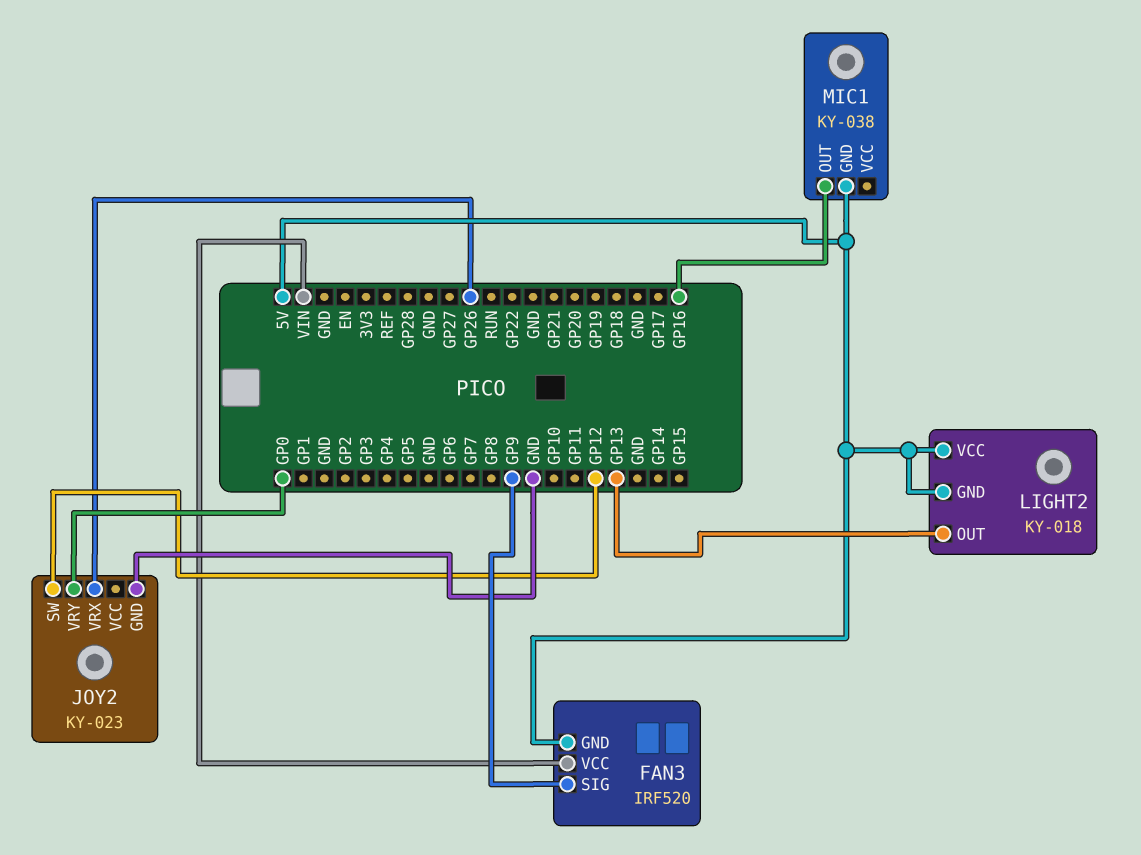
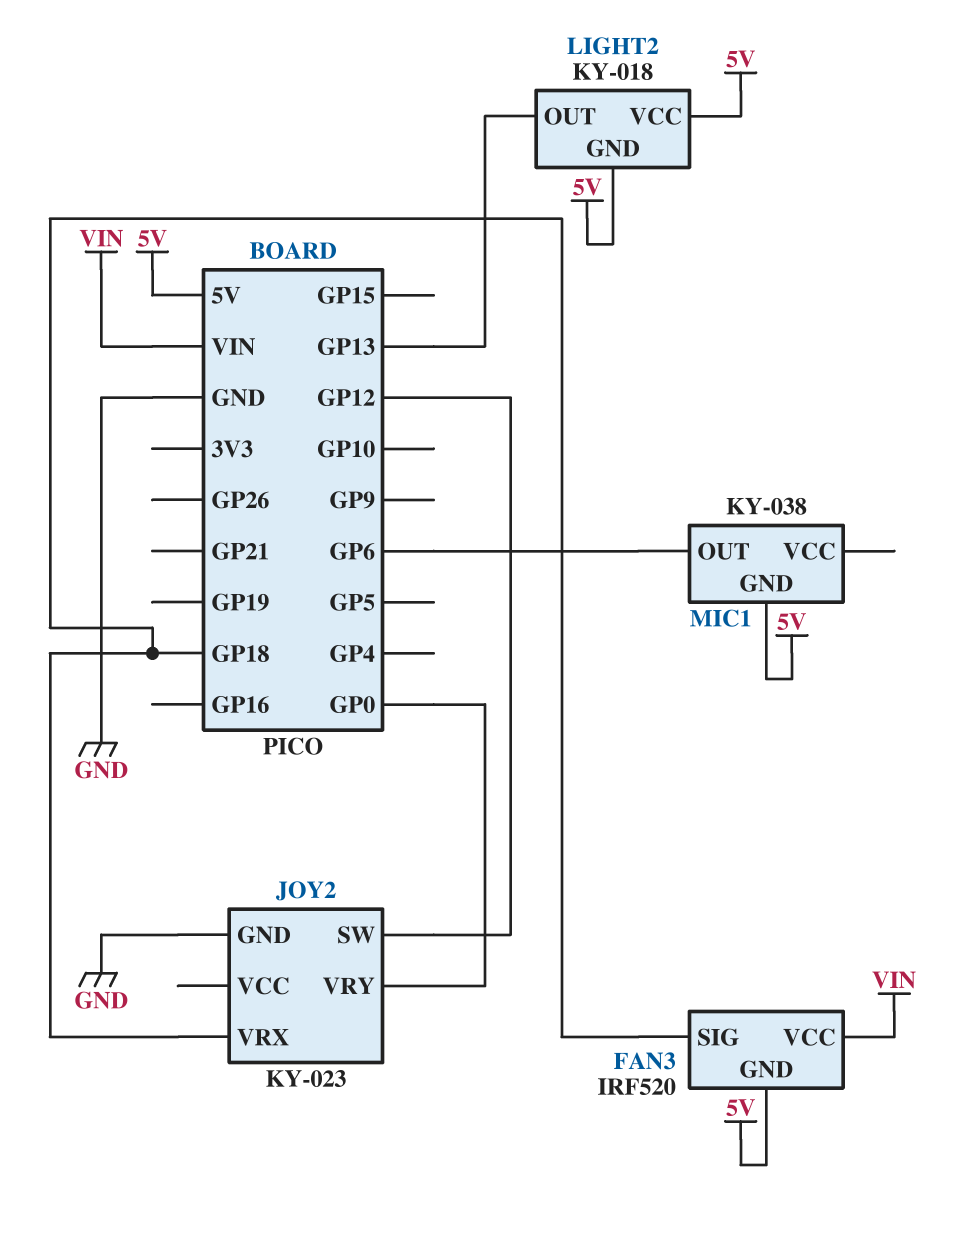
FAN3 pin SIG: GP9 -> GP18
JOY2 pin VRX: GP26 -> GP18
MIC1 pin OUT: GP16 -> GP6

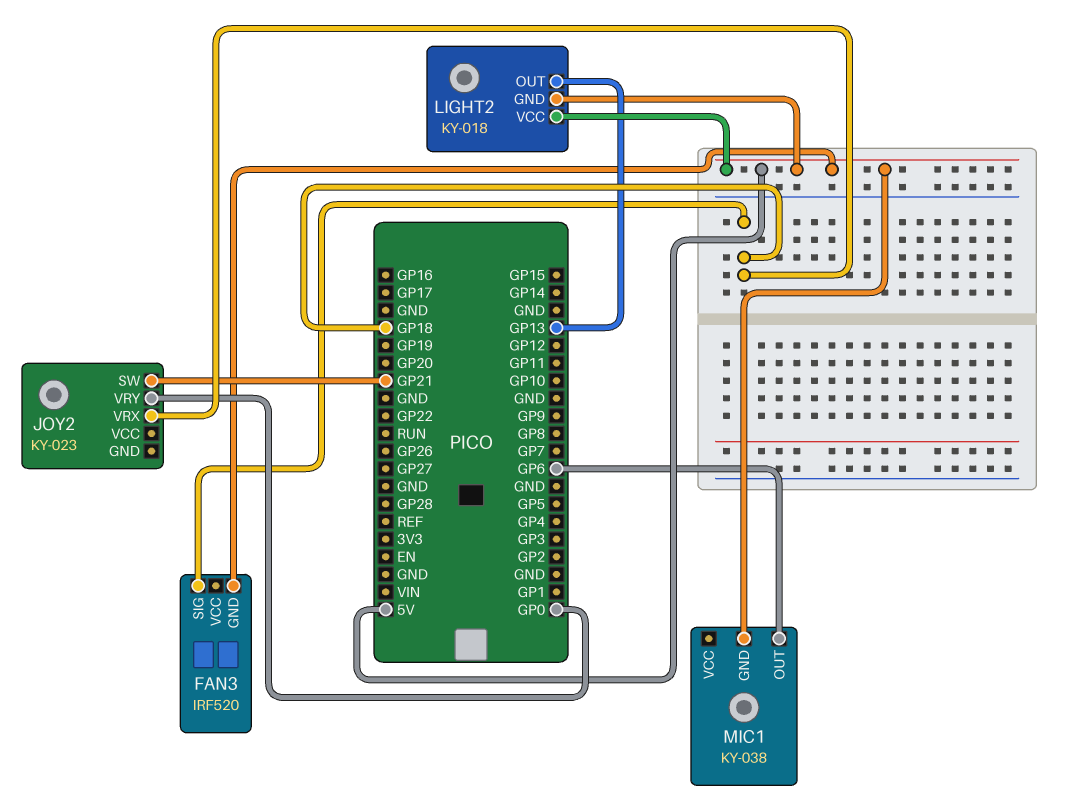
FAN3 pin VCC: VIN -> none
JOY2 pin GND: GND -> none
JOY2 pin SW: GP12 -> GP21

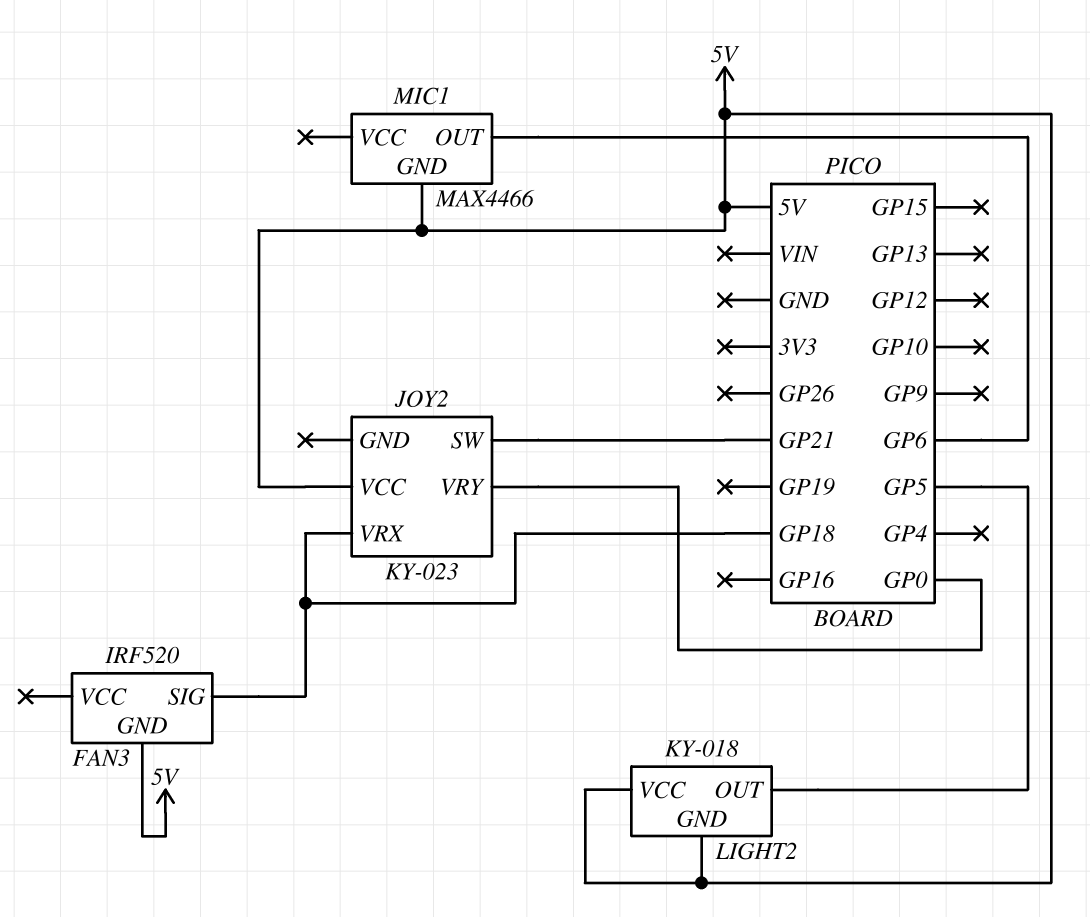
JOY2 pin VCC: none -> 5V
LIGHT2 pin OUT: GP13 -> GP5
MIC1: KY-038 -> MAX4466

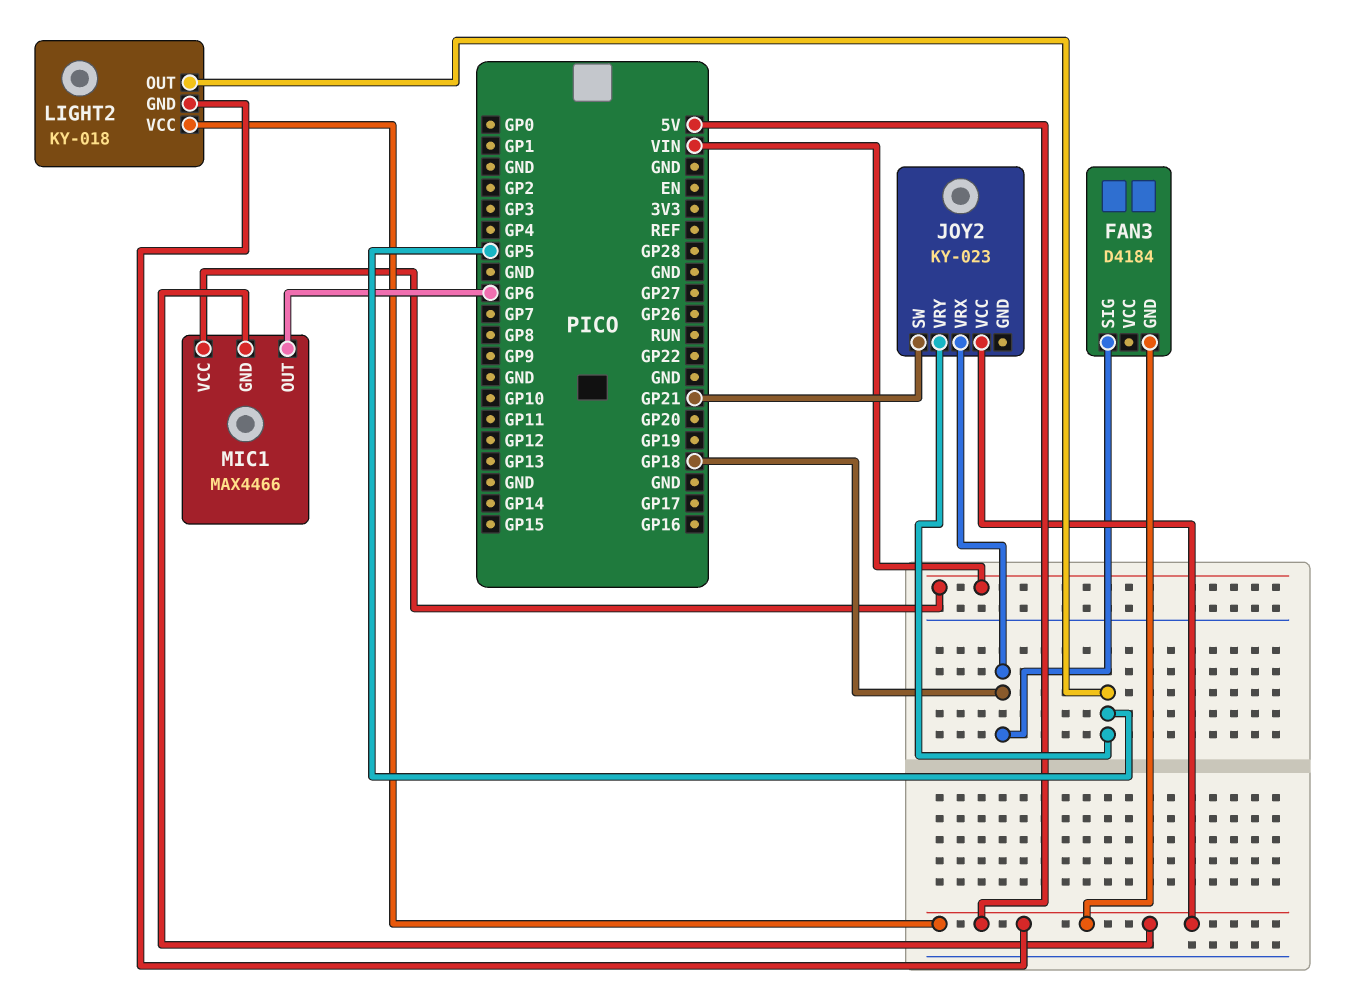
FAN3: IRF520 -> D4184
JOY2 pin VRY: GP0 -> GP5
MIC1 pin VCC: none -> VIN

